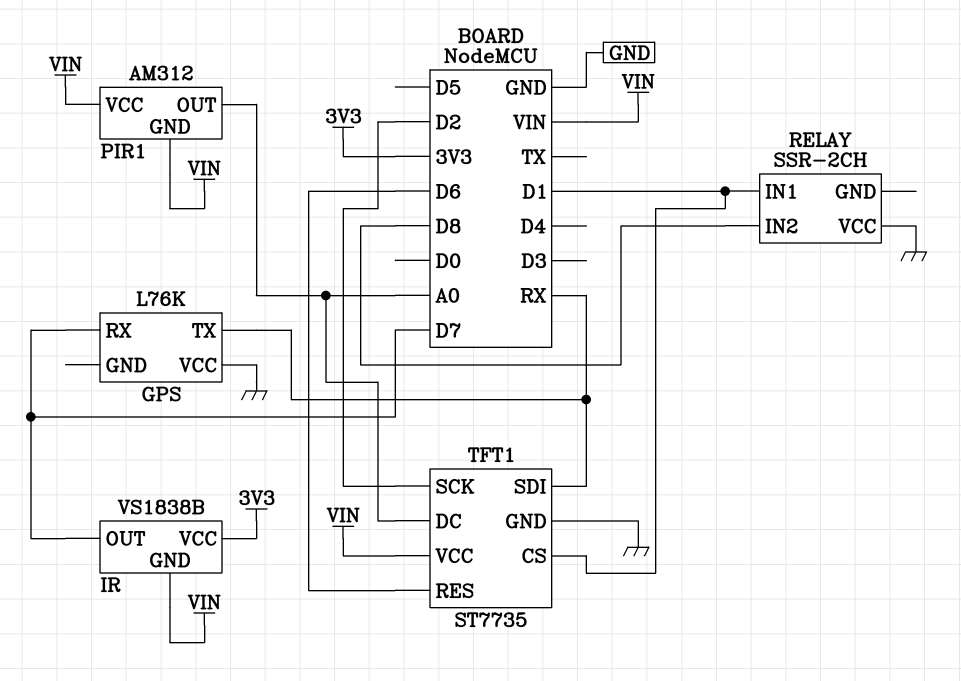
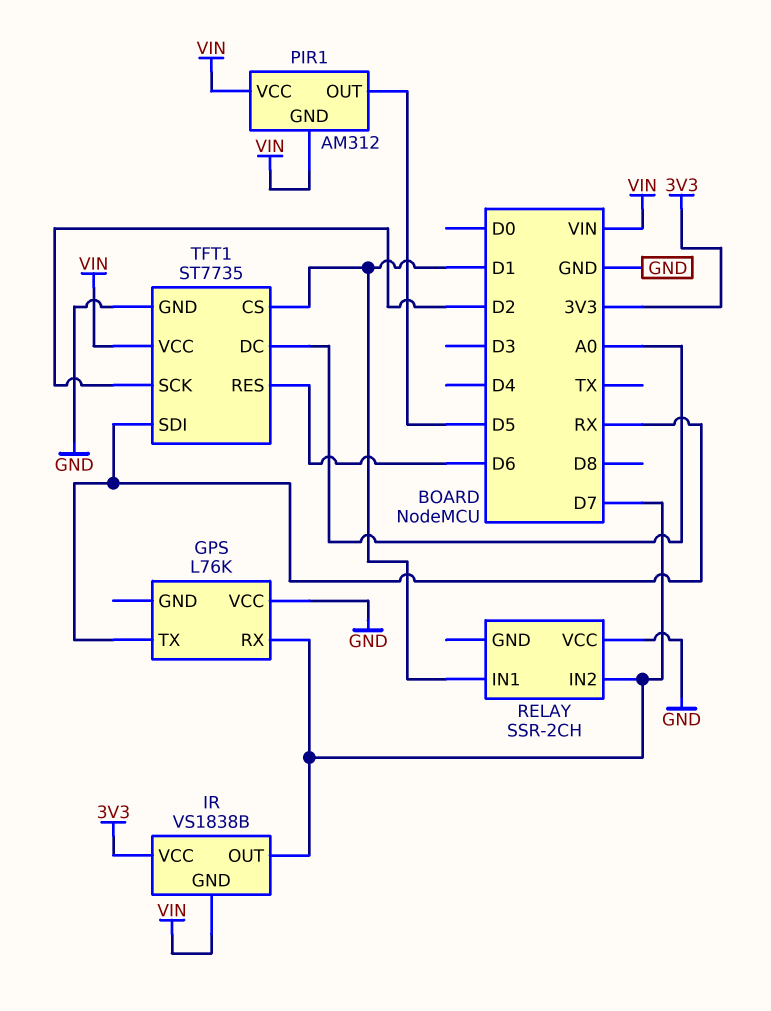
PIR1 pin OUT: A0 -> D5
RELAY pin IN2: D8 -> D7

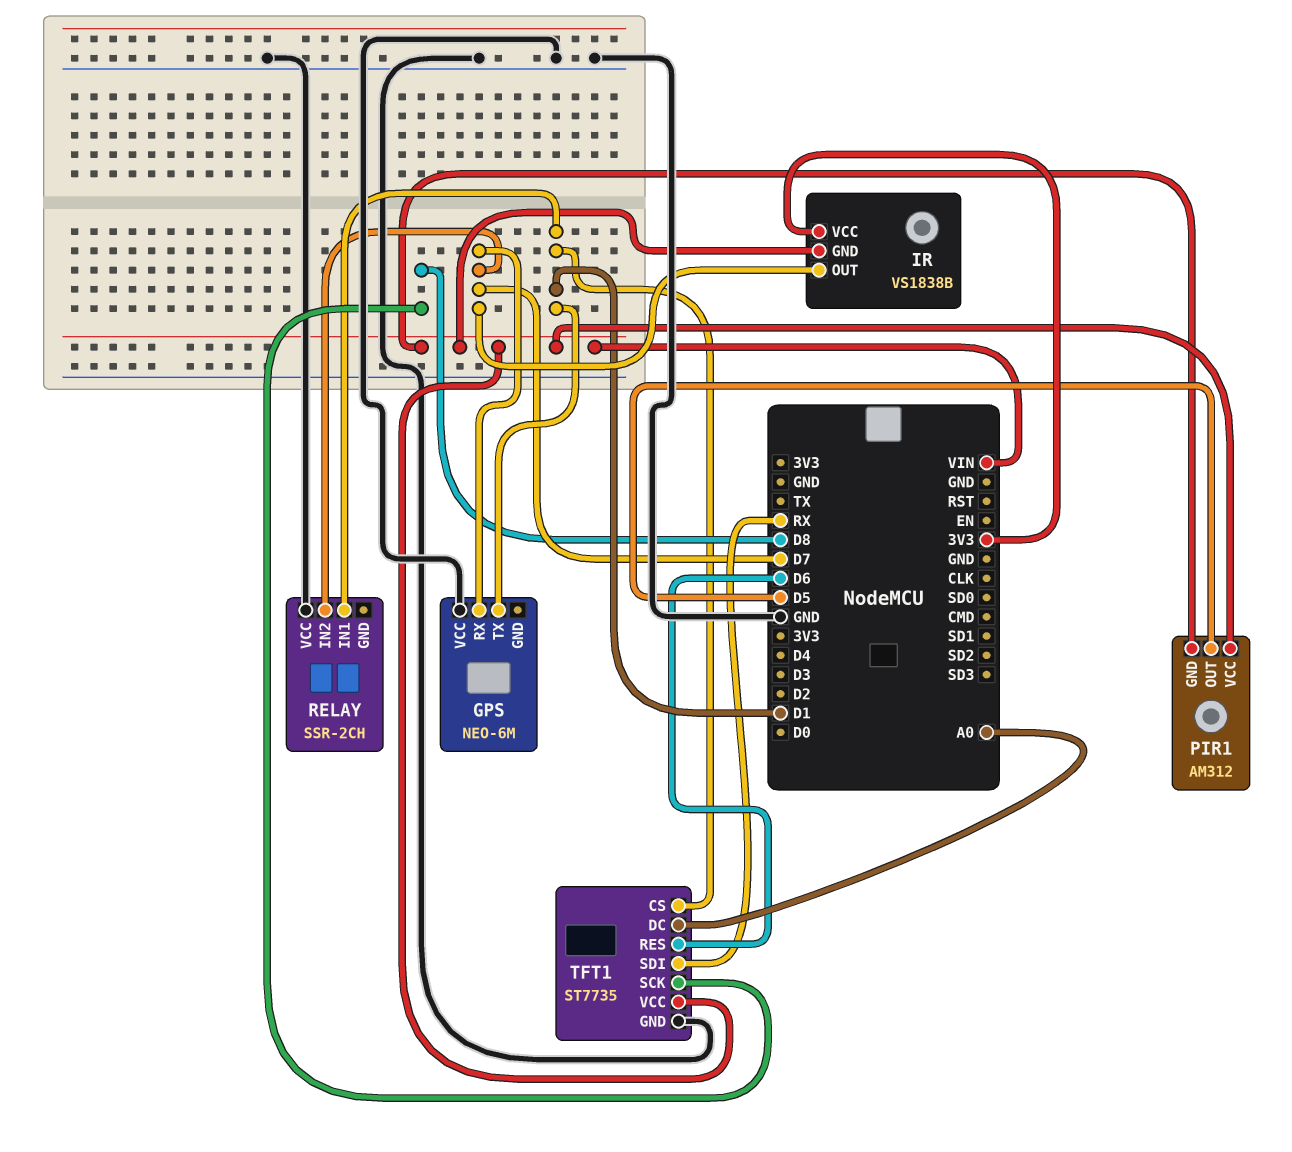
GPS: L76K -> NEO-6M
GPS pin TX: RX -> D1
TFT1 pin SCK: D2 -> D8

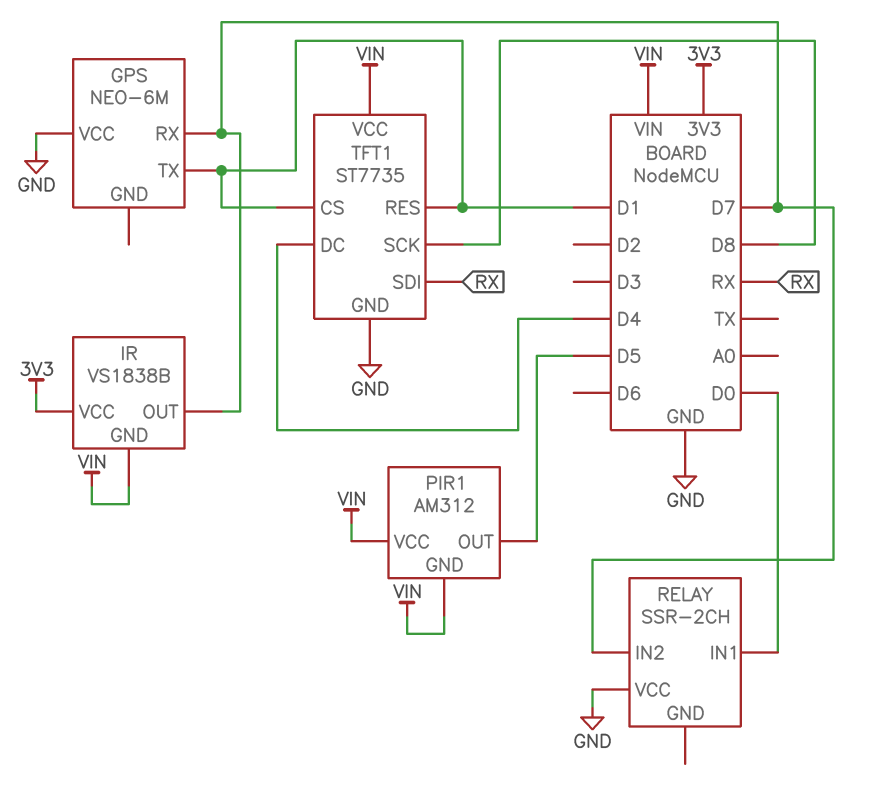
RELAY pin IN1: D1 -> D0
TFT1 pin DC: A0 -> D4
TFT1 pin RES: D6 -> D1

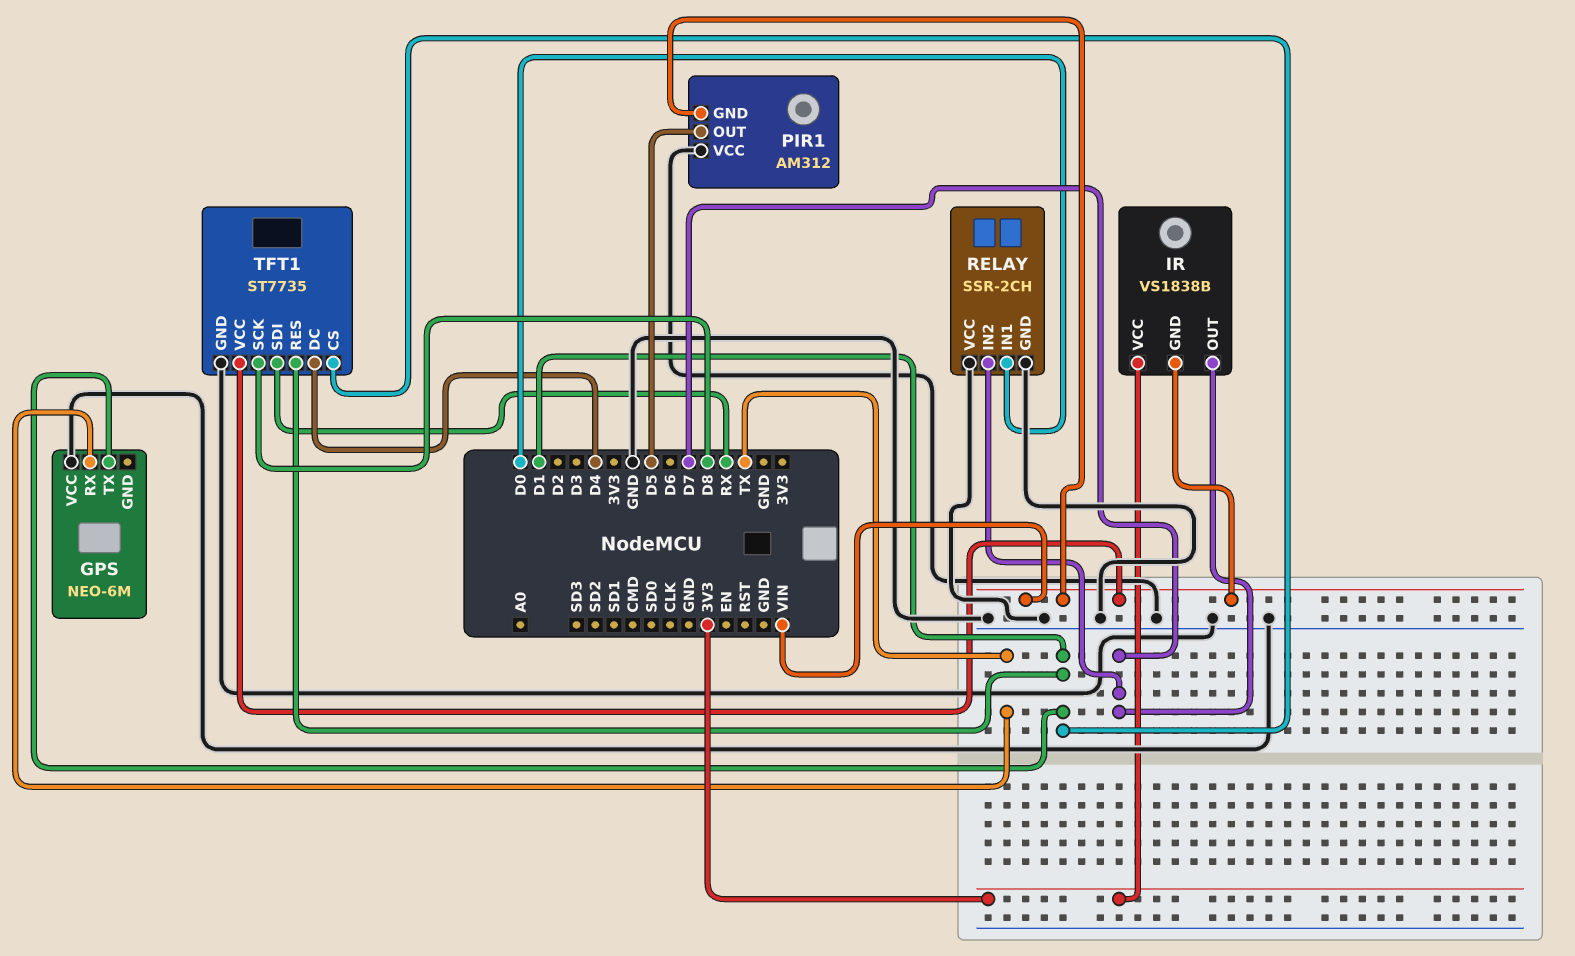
GPS pin RX: D7 -> TX
PIR1 pin VCC: VIN -> GND
RELAY pin GND: none -> GND

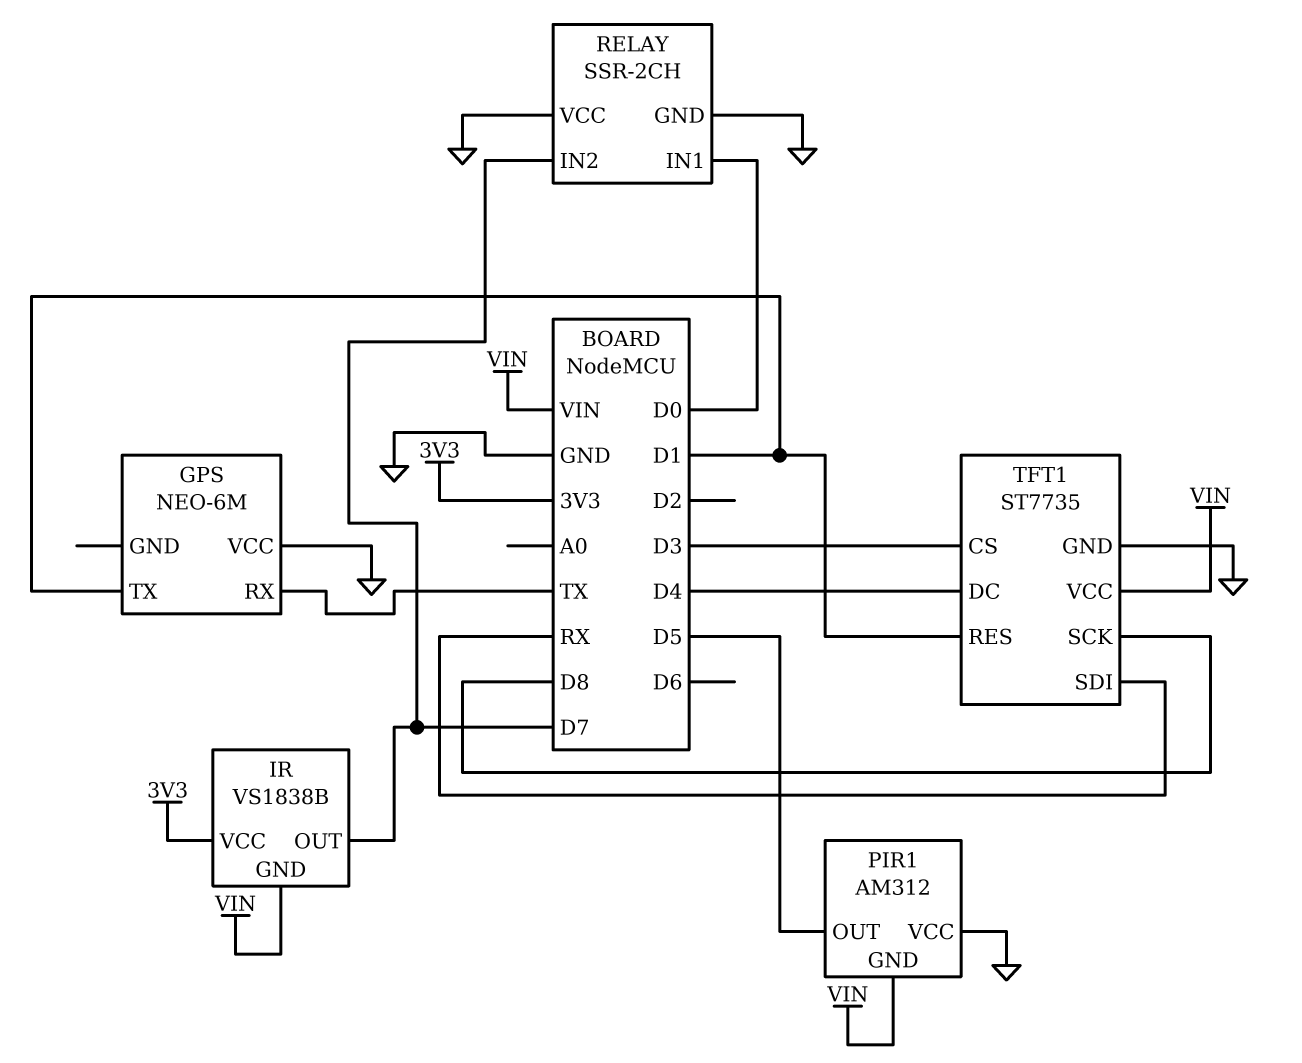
TFT1 pin CS: D1 -> D3

